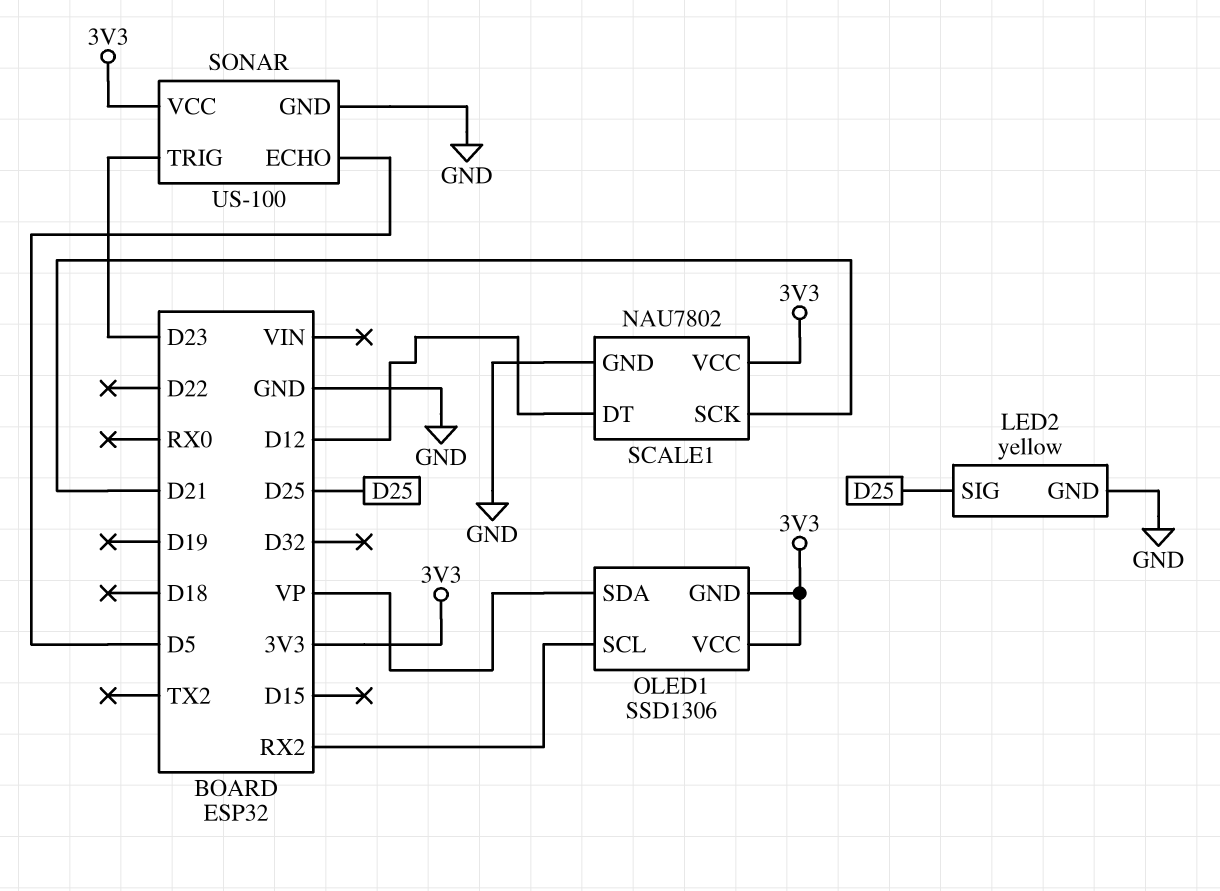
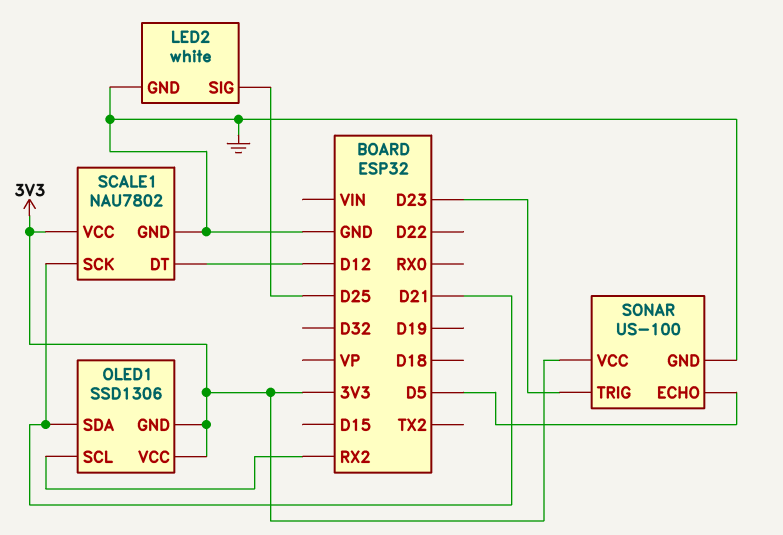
LED2: yellow -> white
OLED1 pin SDA: VP -> D21

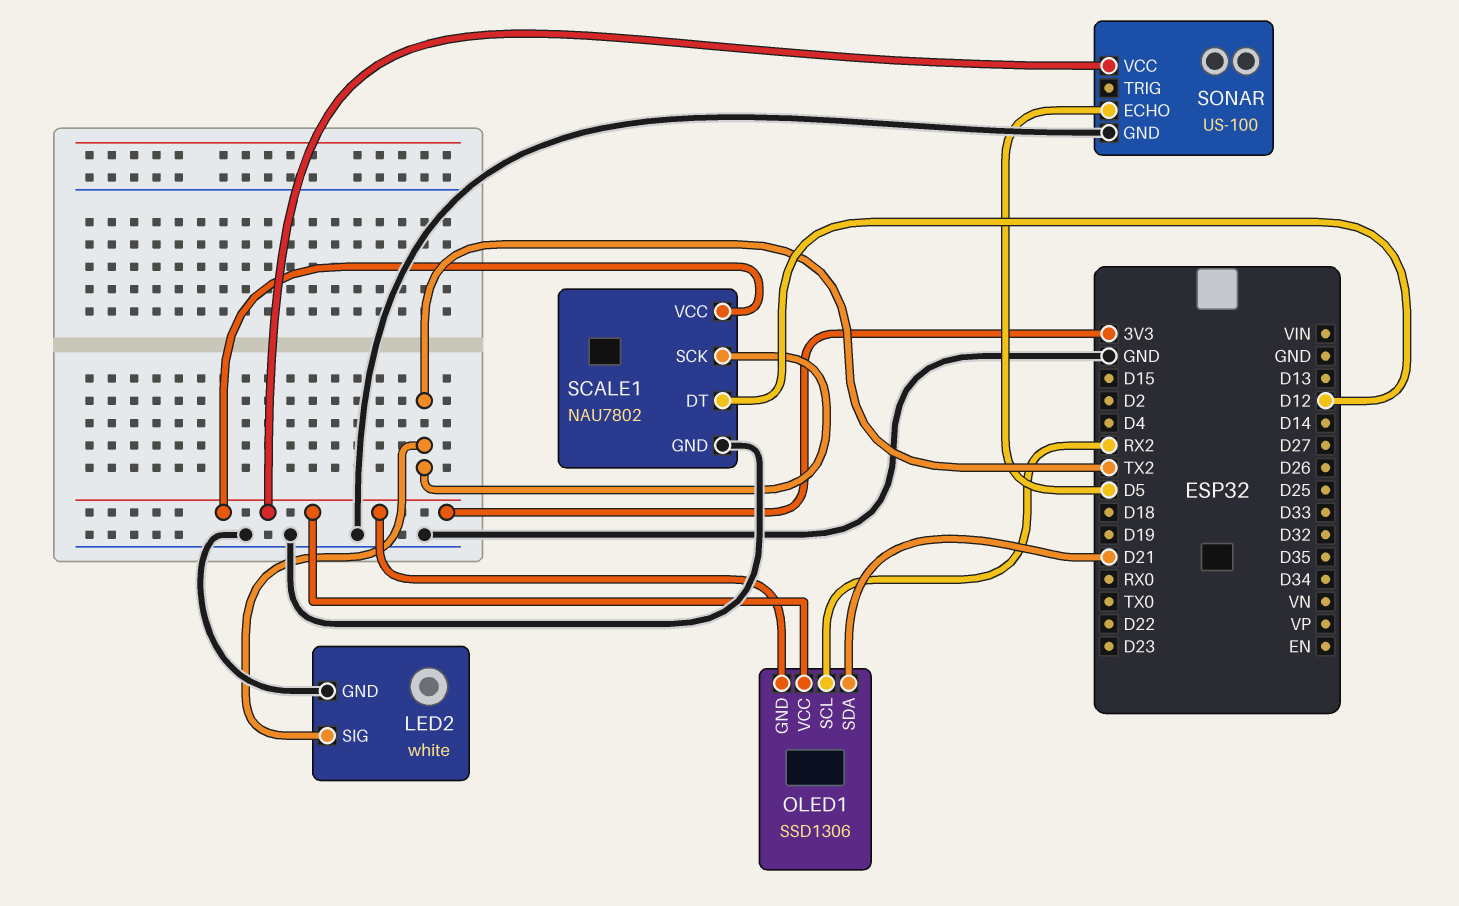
LED2 pin SIG: D25 -> TX2
SCALE1 pin SCK: D21 -> TX2
SONAR pin TRIG: D23 -> none

